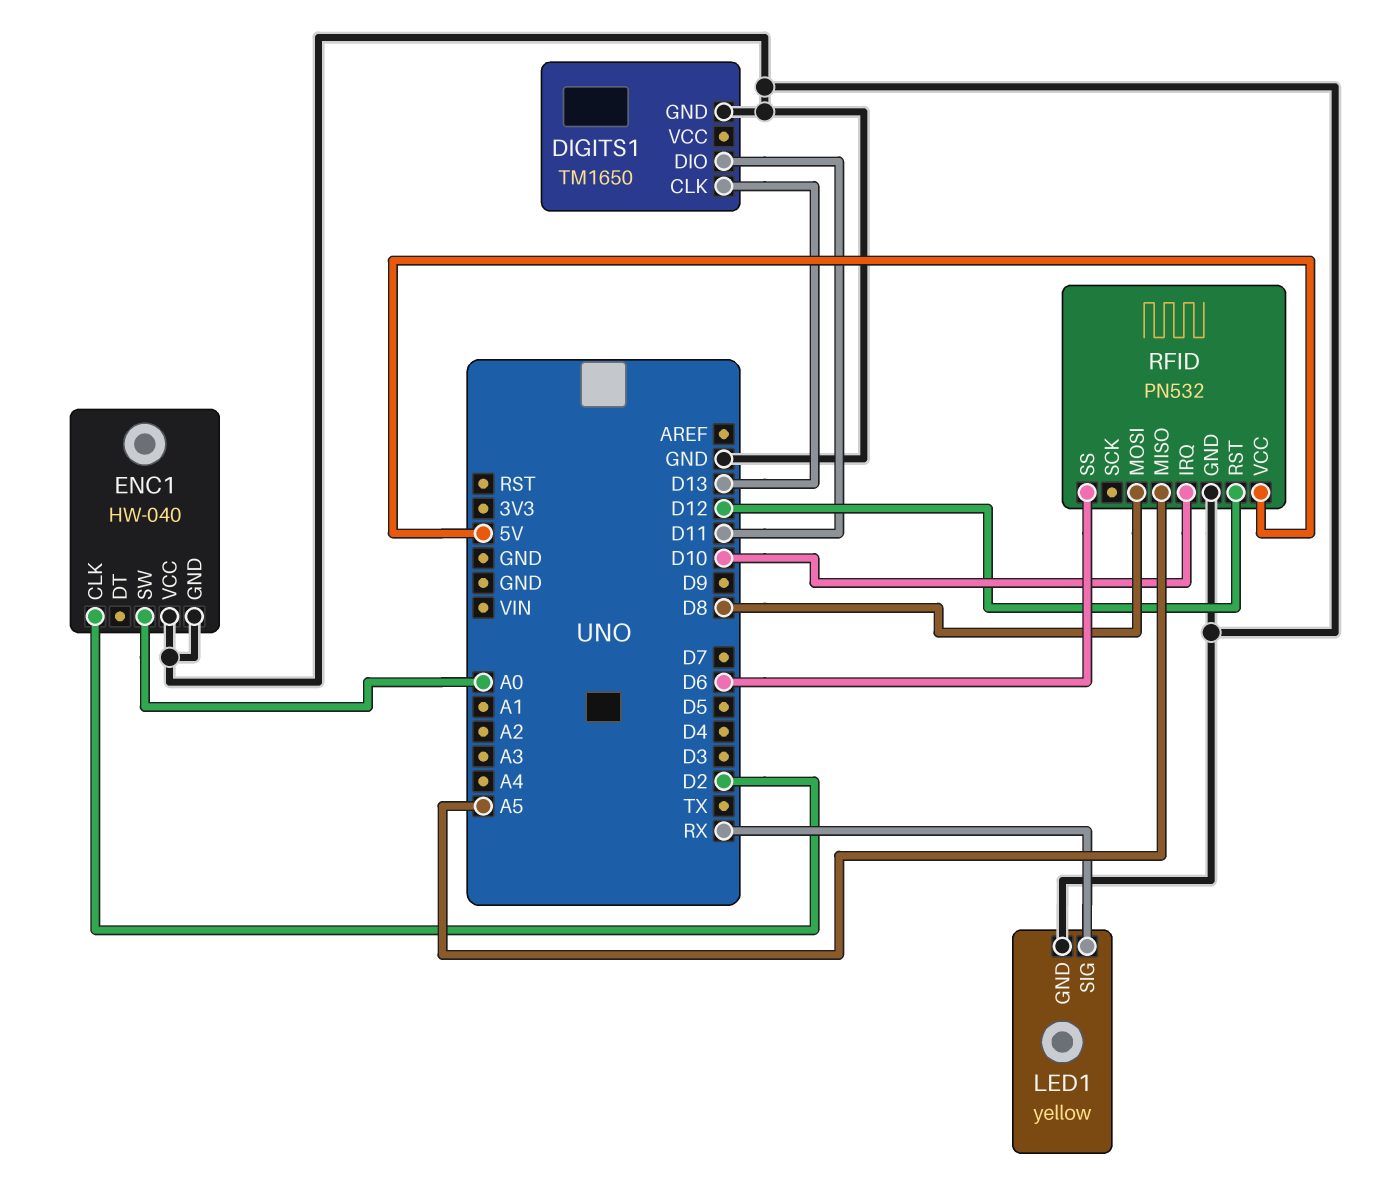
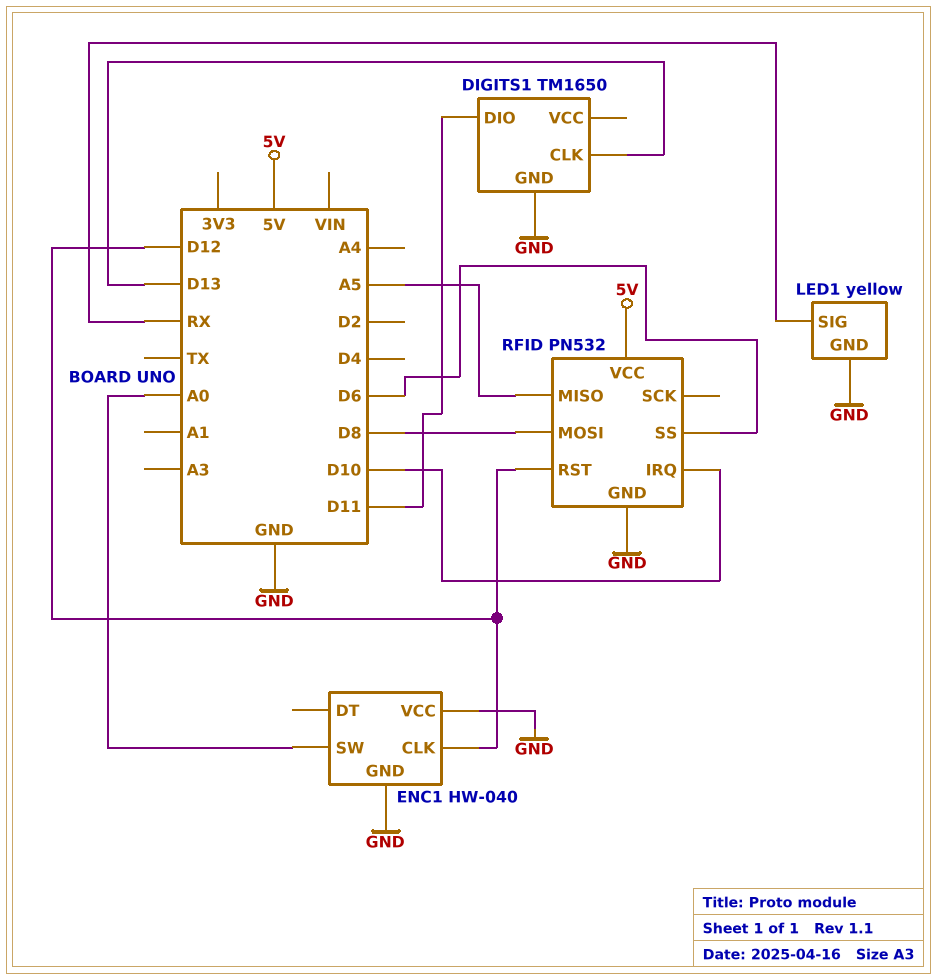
ENC1 pin CLK: D2 -> D12

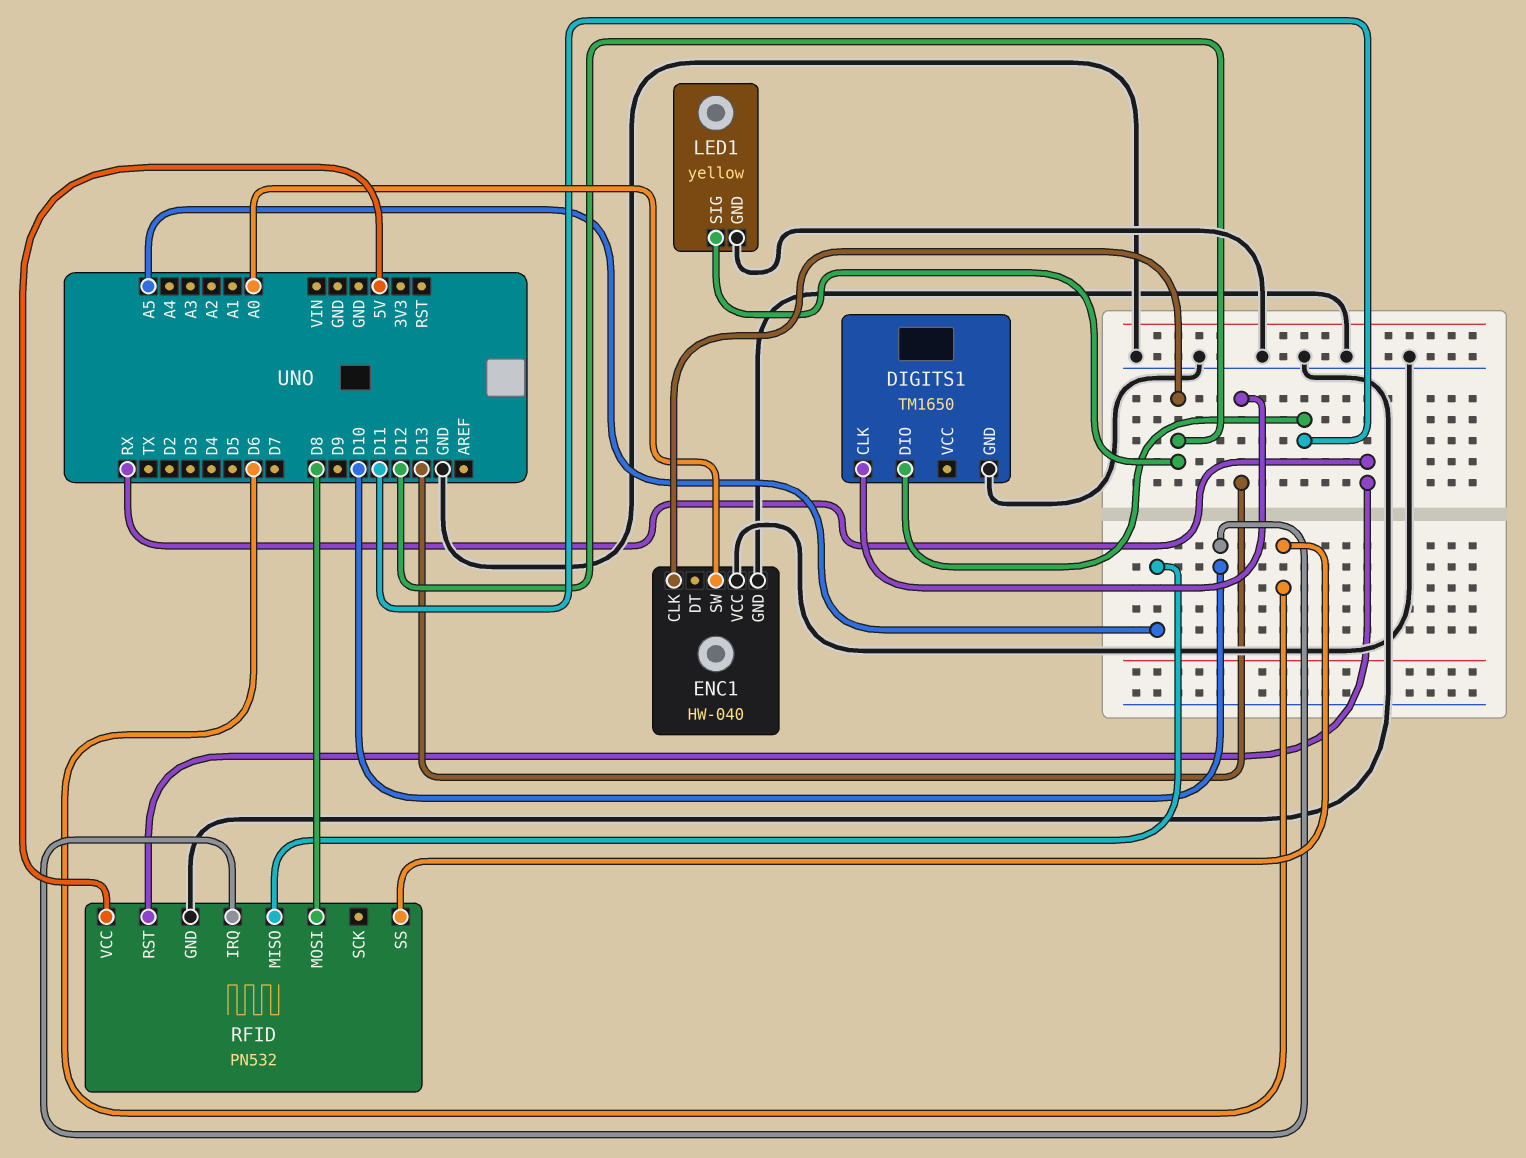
LED1 pin SIG: RX -> D12
RFID pin RST: D12 -> RX

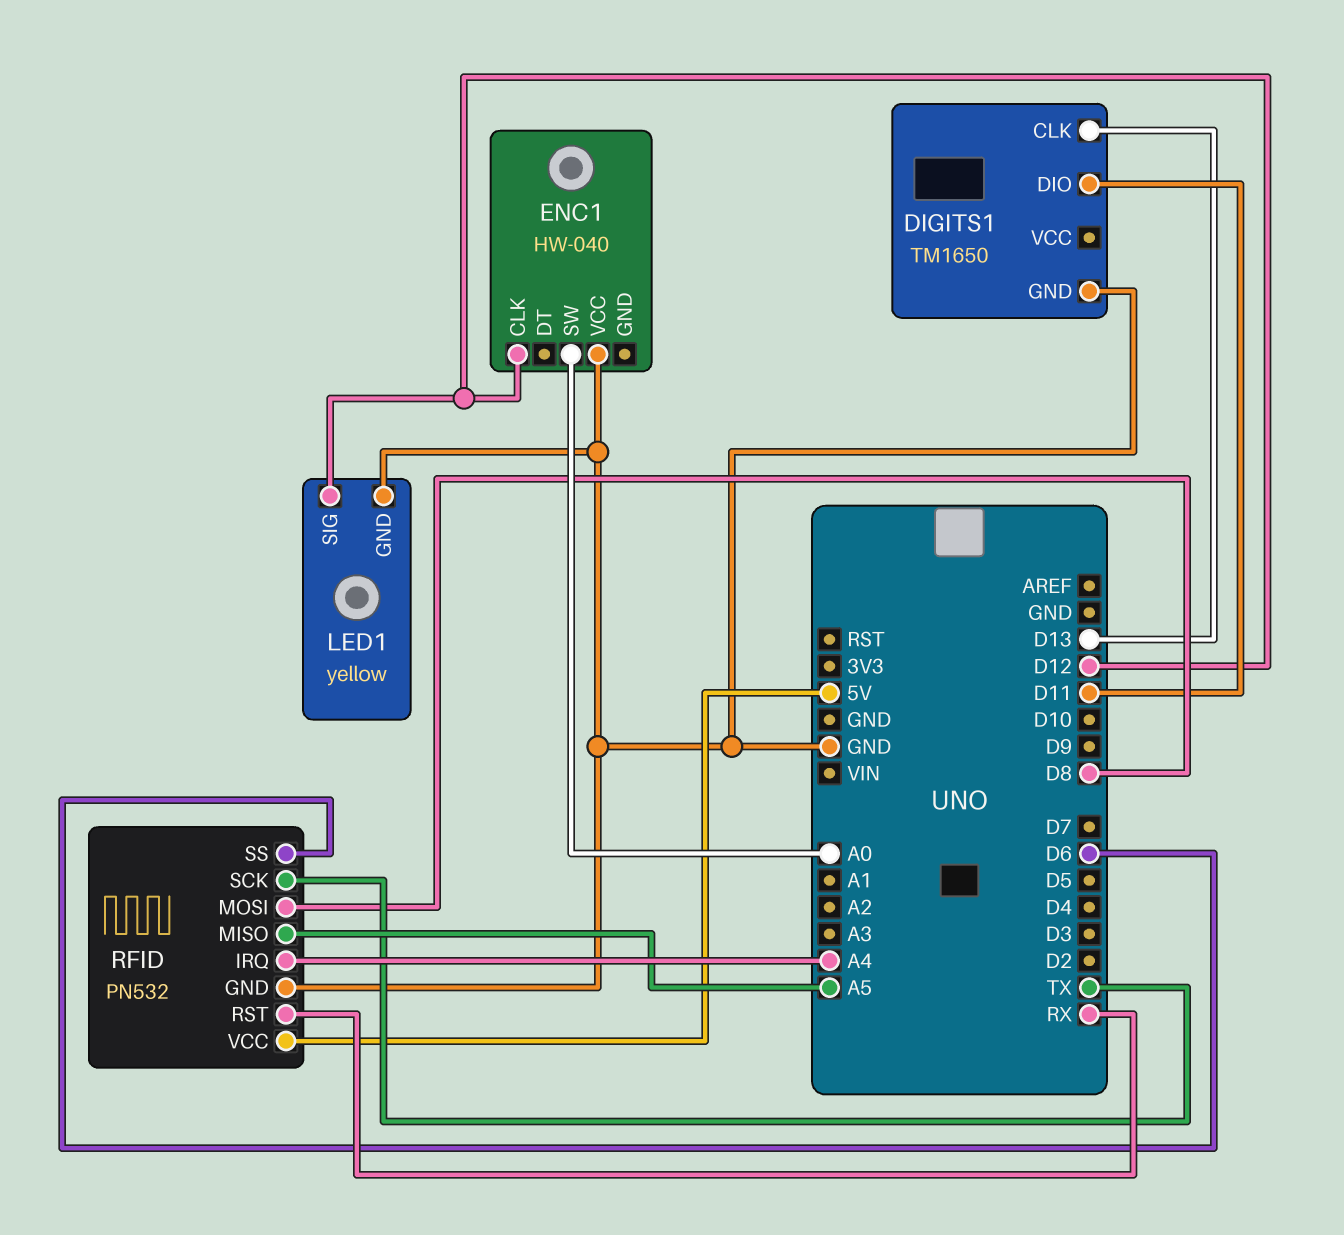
ENC1 pin GND: GND -> none
RFID pin IRQ: D10 -> A4
RFID pin SCK: none -> TX

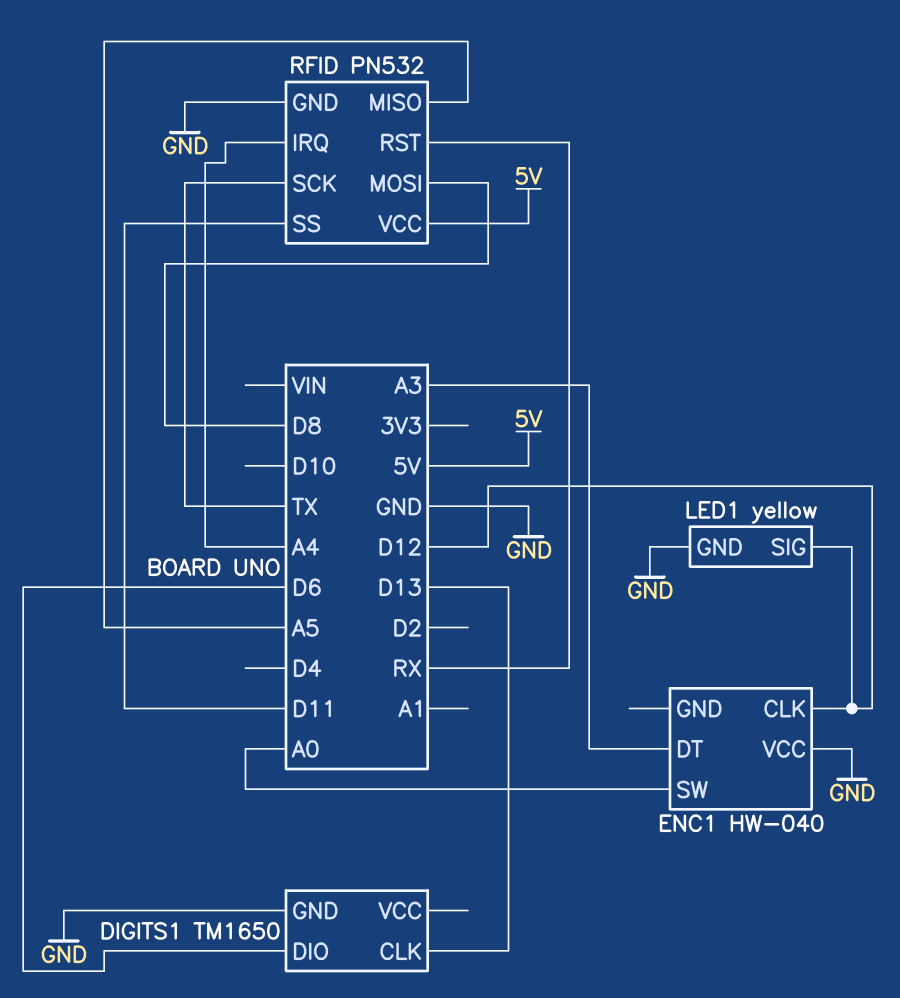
DIGITS1 pin DIO: D11 -> D6
ENC1 pin DT: none -> A3
RFID pin SS: D6 -> D11

